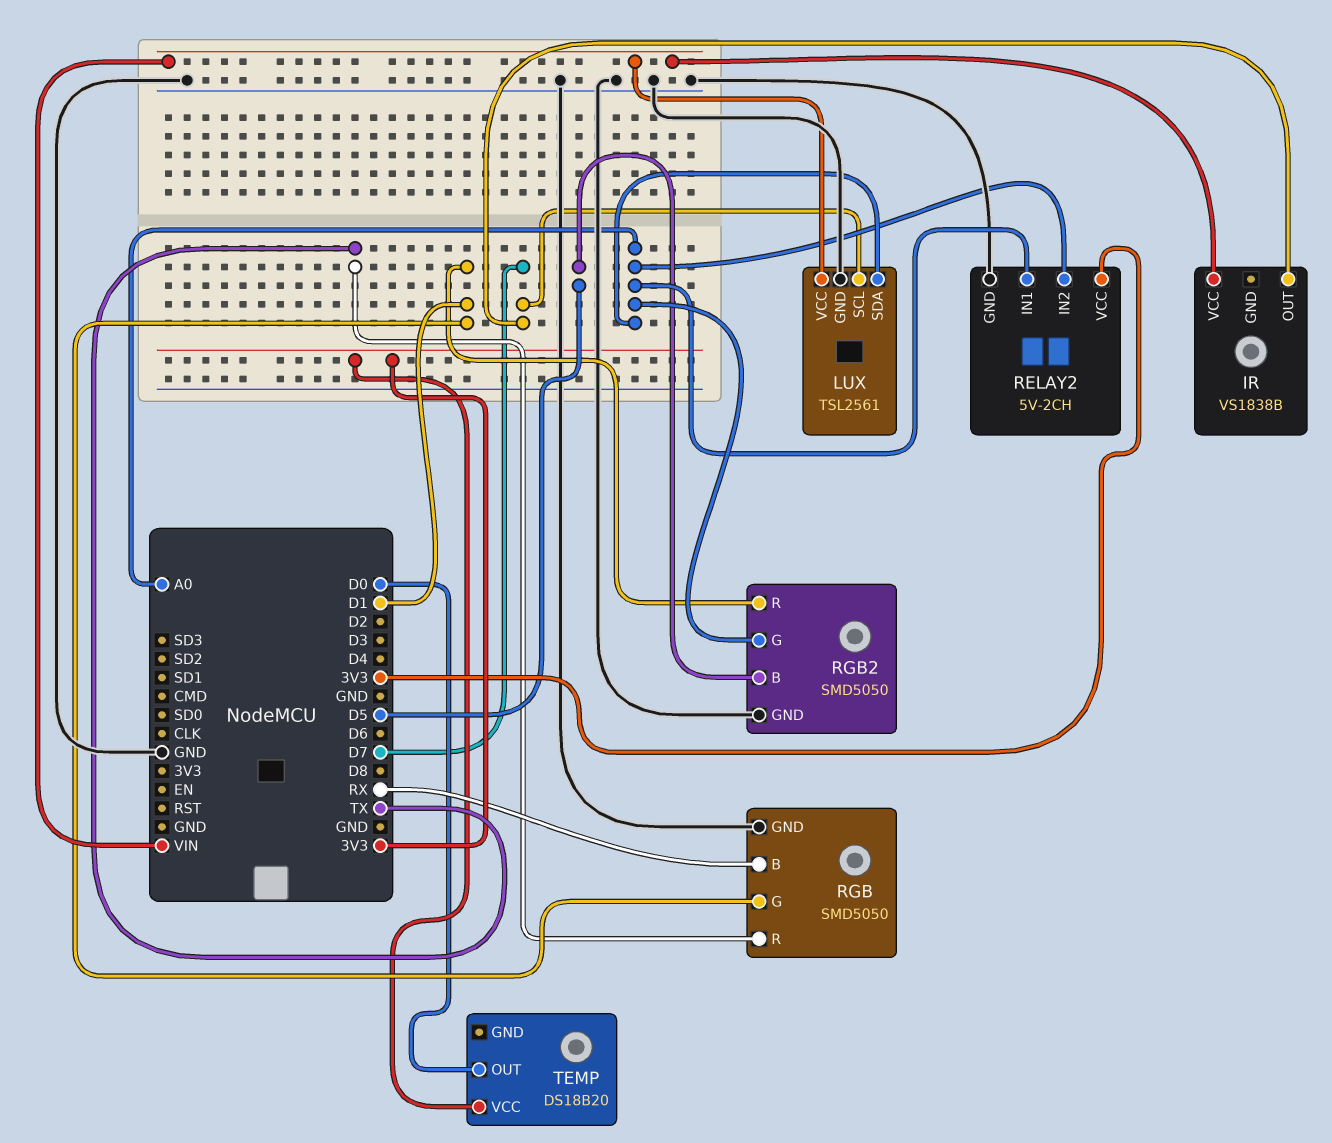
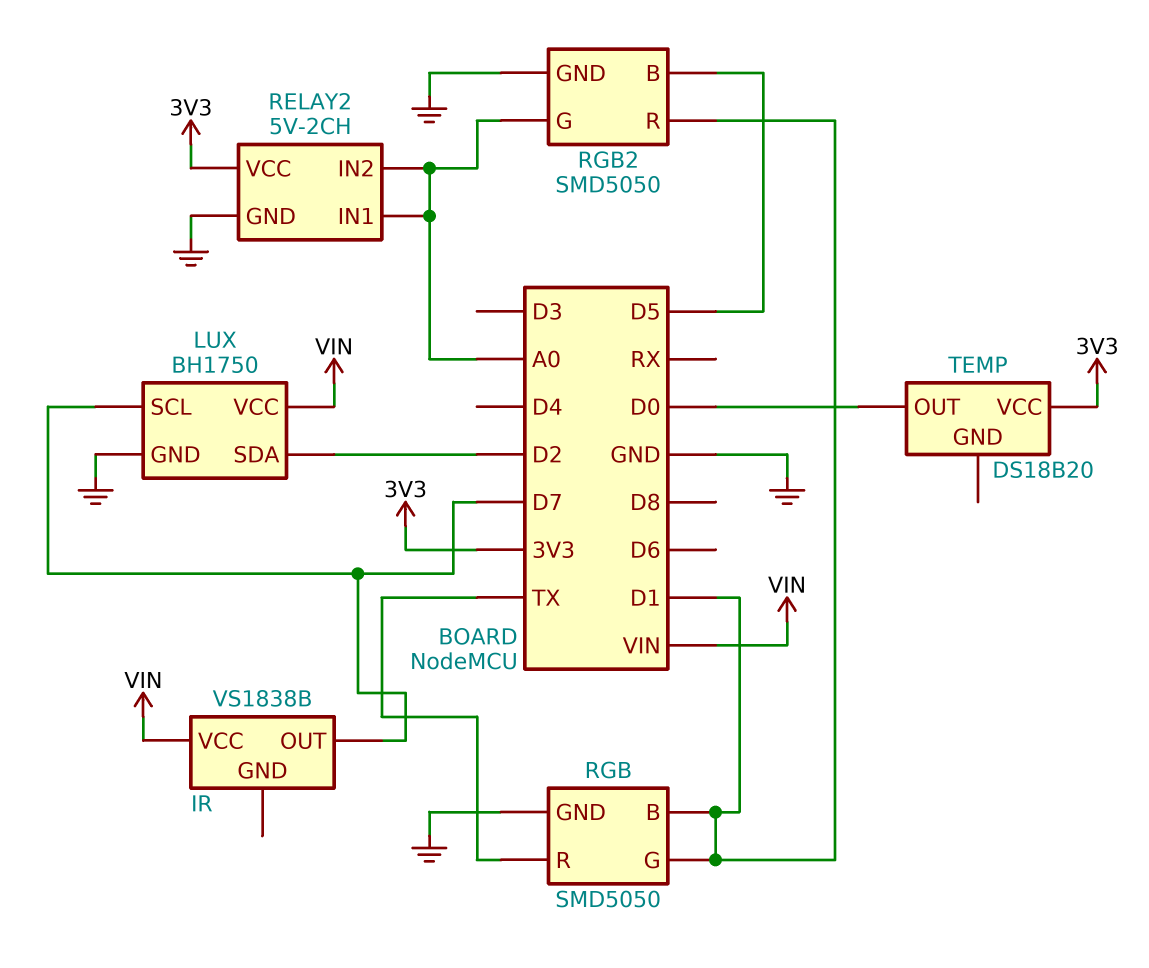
LUX: TSL2561 -> BH1750
LUX pin SDA: A0 -> D2
RGB pin B: RX -> D1

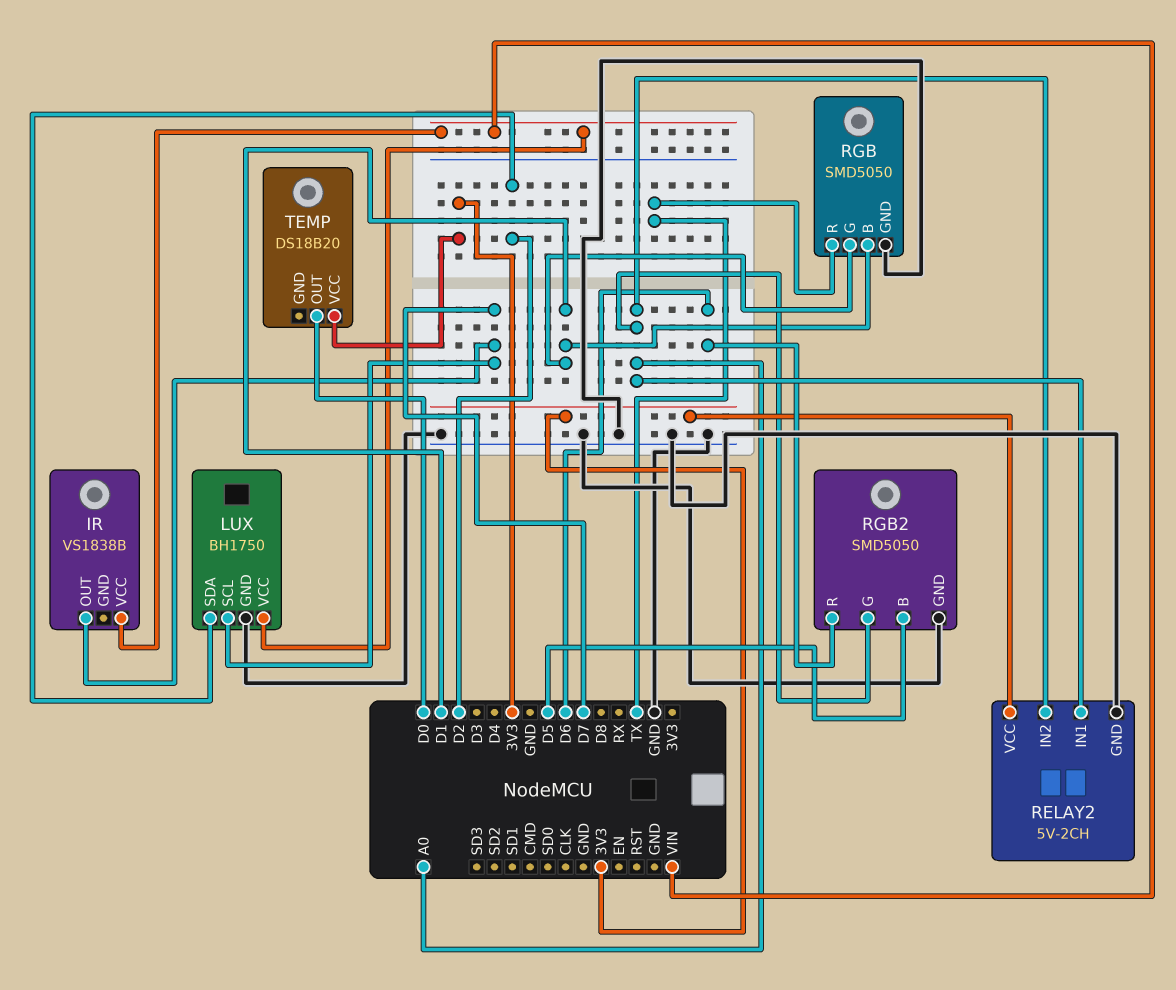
RGB2 pin R: D1 -> D6

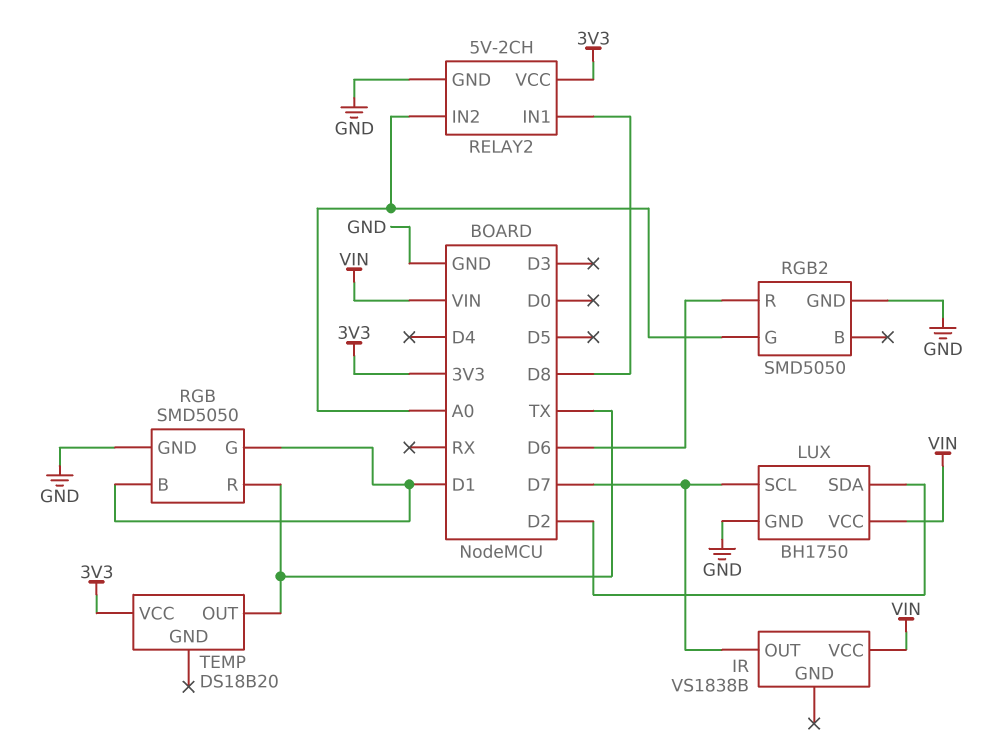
RELAY2 pin IN1: A0 -> D8
RGB2 pin B: D5 -> none
TEMP pin OUT: D0 -> TX

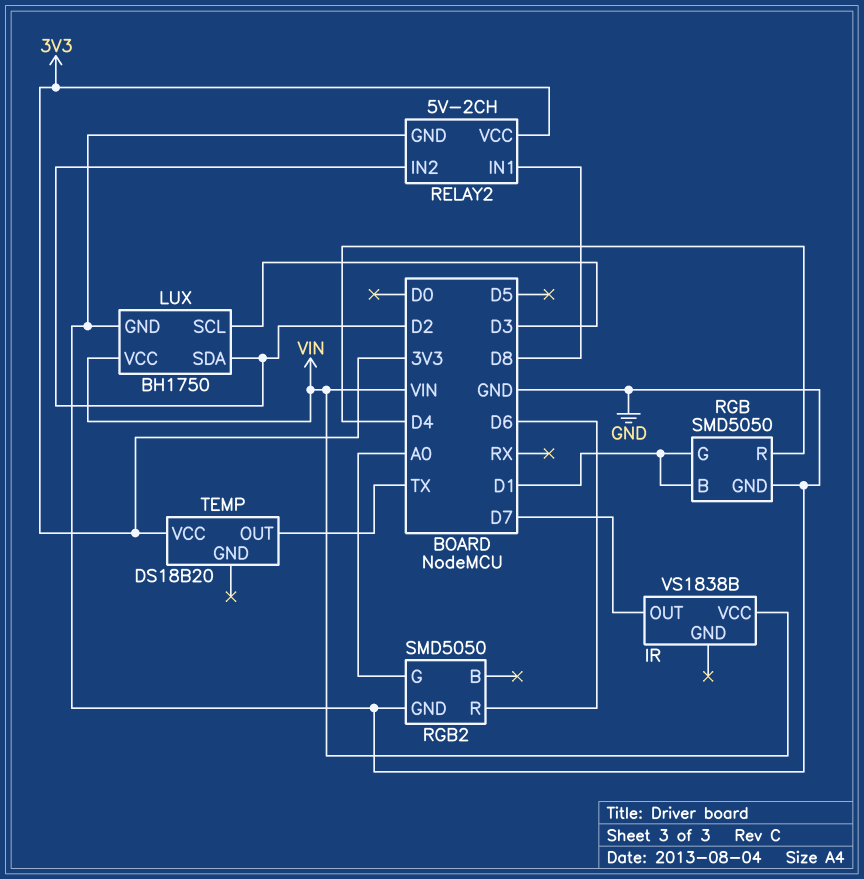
LUX pin SCL: D7 -> D3
RELAY2 pin IN2: A0 -> D2
RGB pin R: TX -> D4

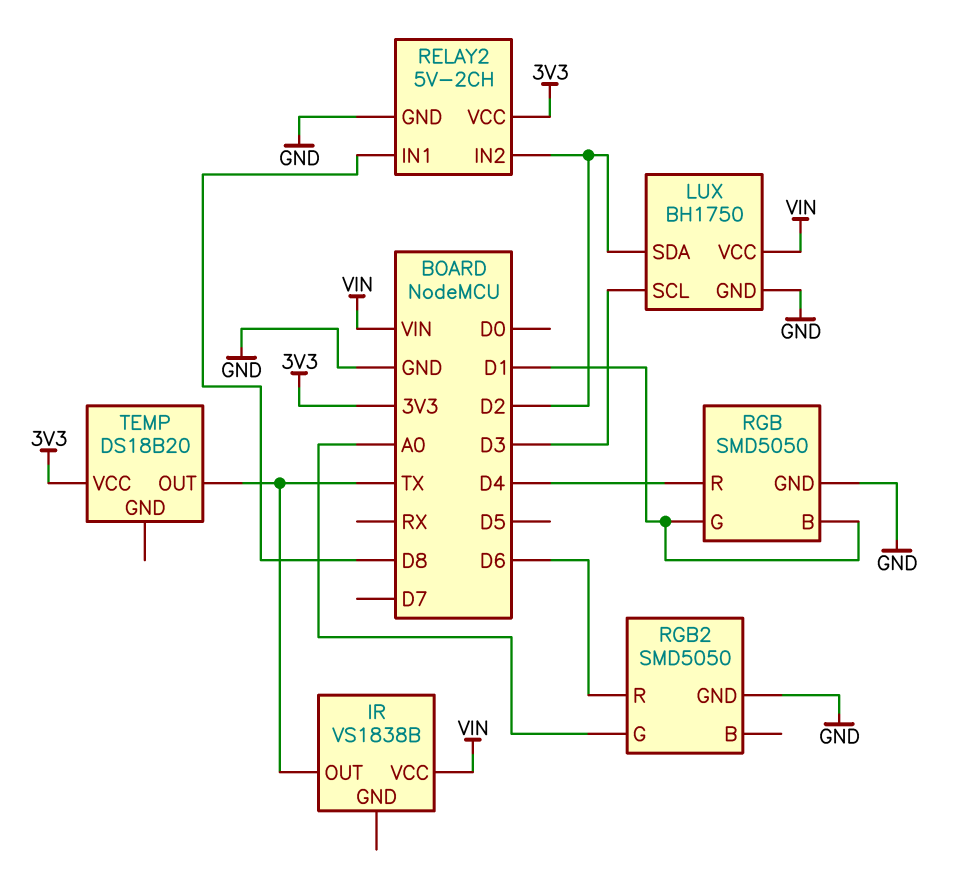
IR pin OUT: D7 -> TX

